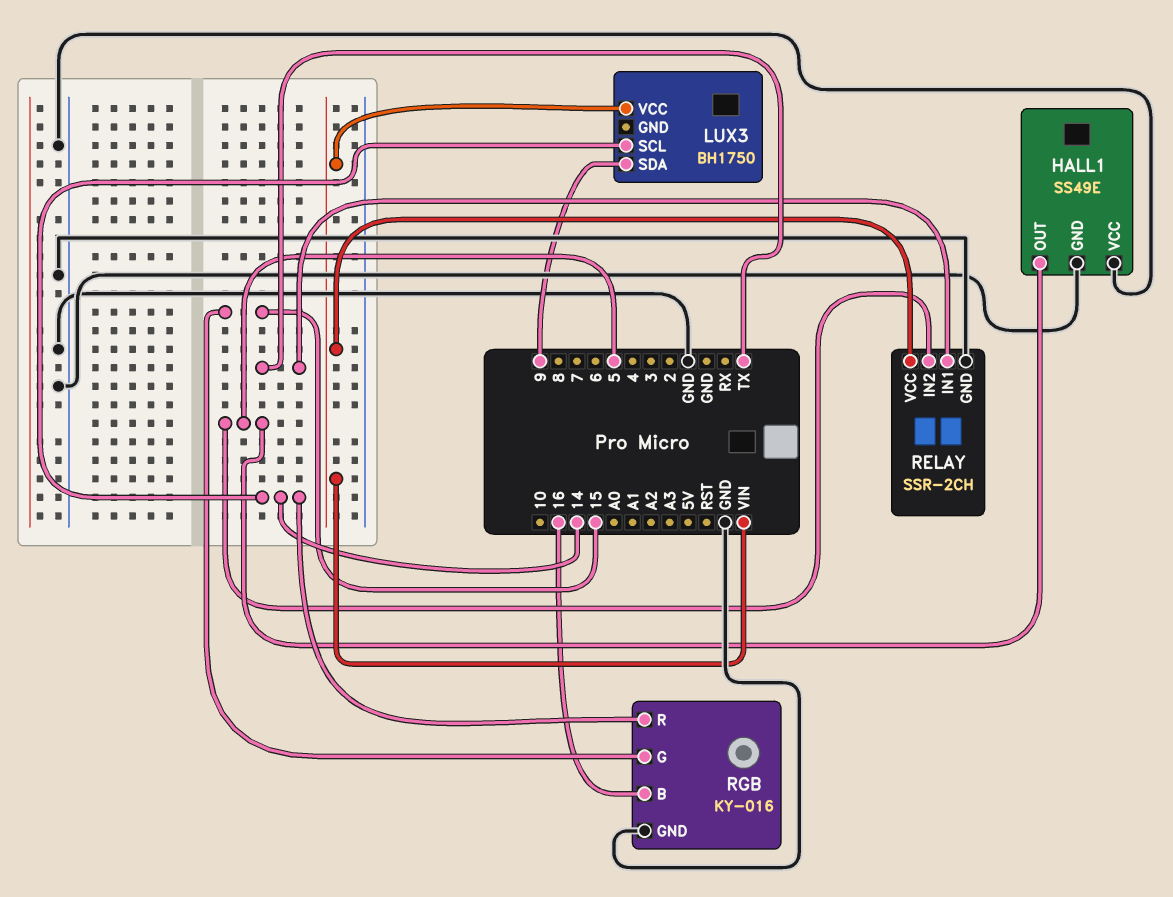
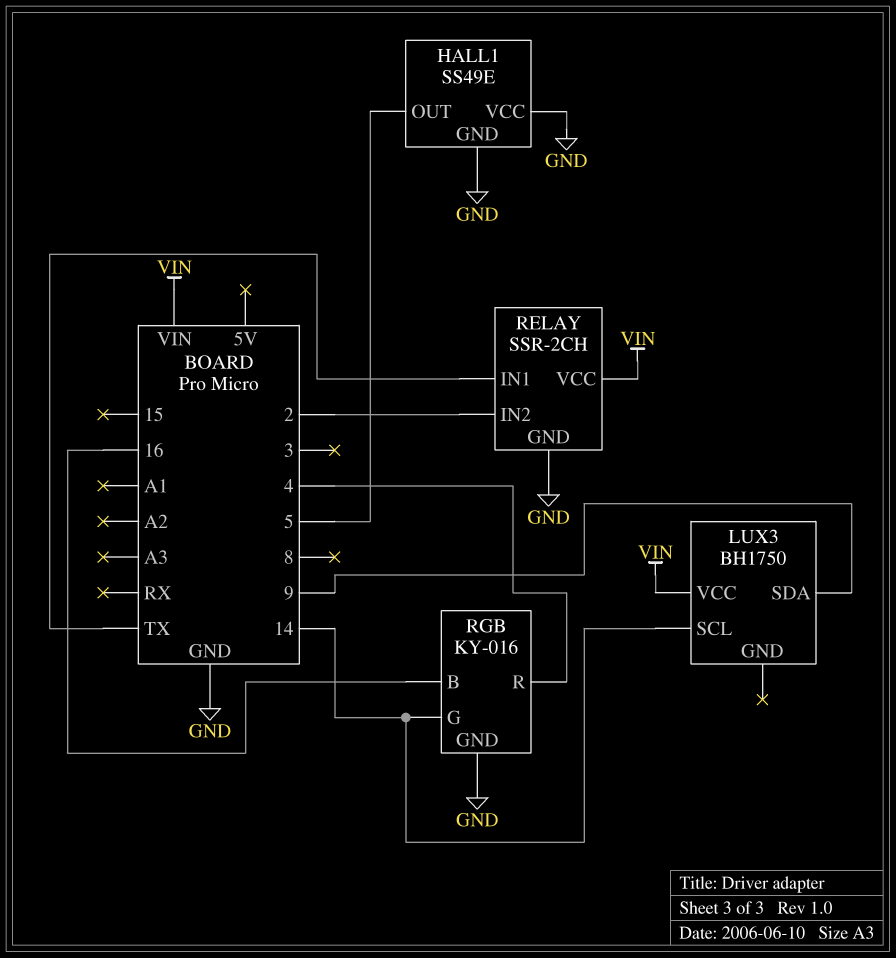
RELAY pin IN2: 5 -> 2
RGB pin G: 15 -> 14
RGB pin R: 14 -> 4

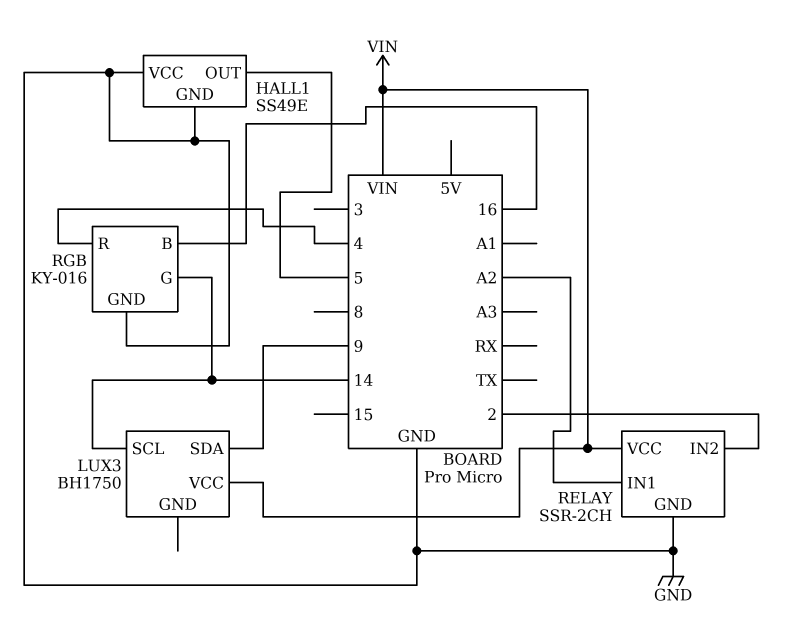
RELAY pin IN1: TX -> A2

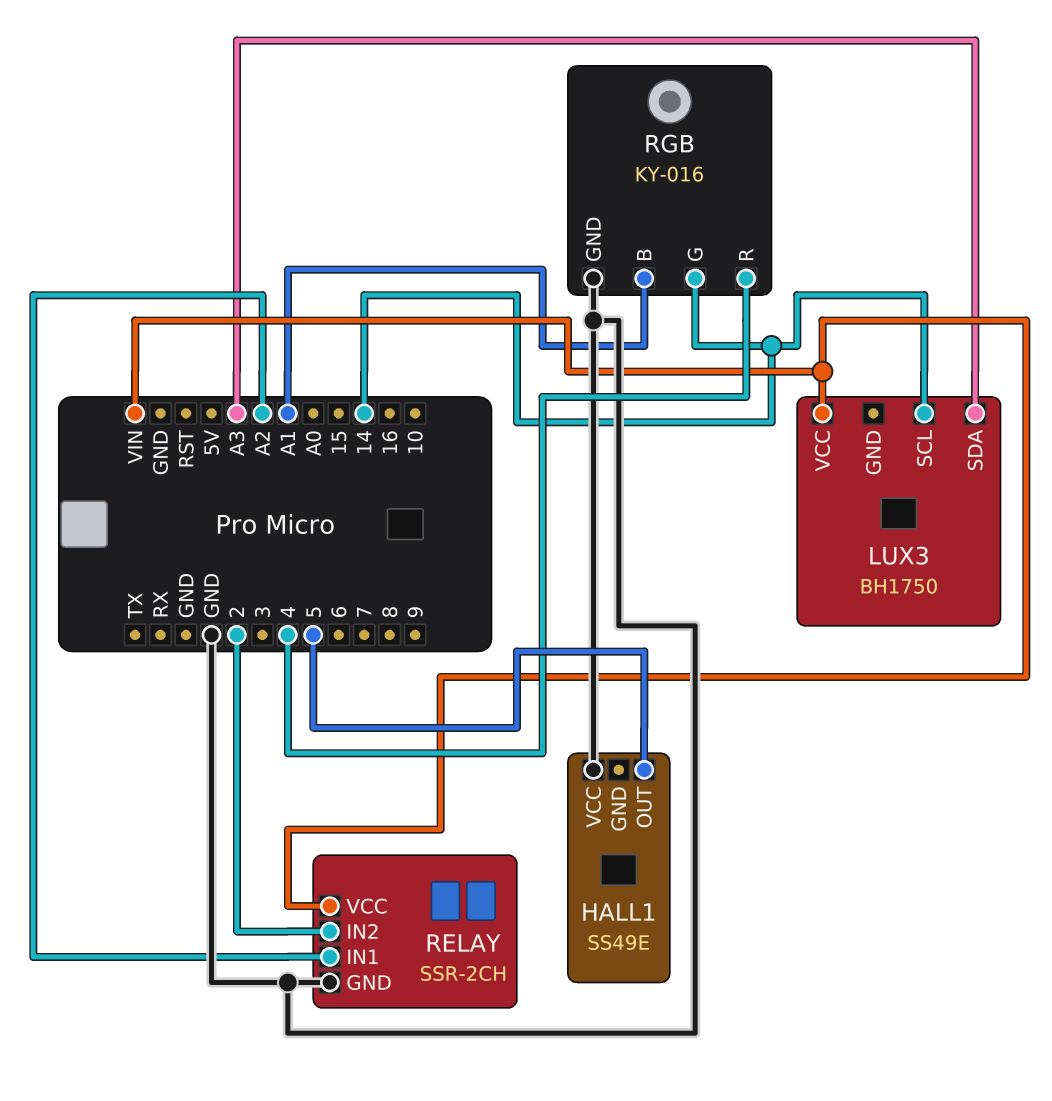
HALL1 pin GND: GND -> none
LUX3 pin SDA: 9 -> A3
RGB pin B: 16 -> A1

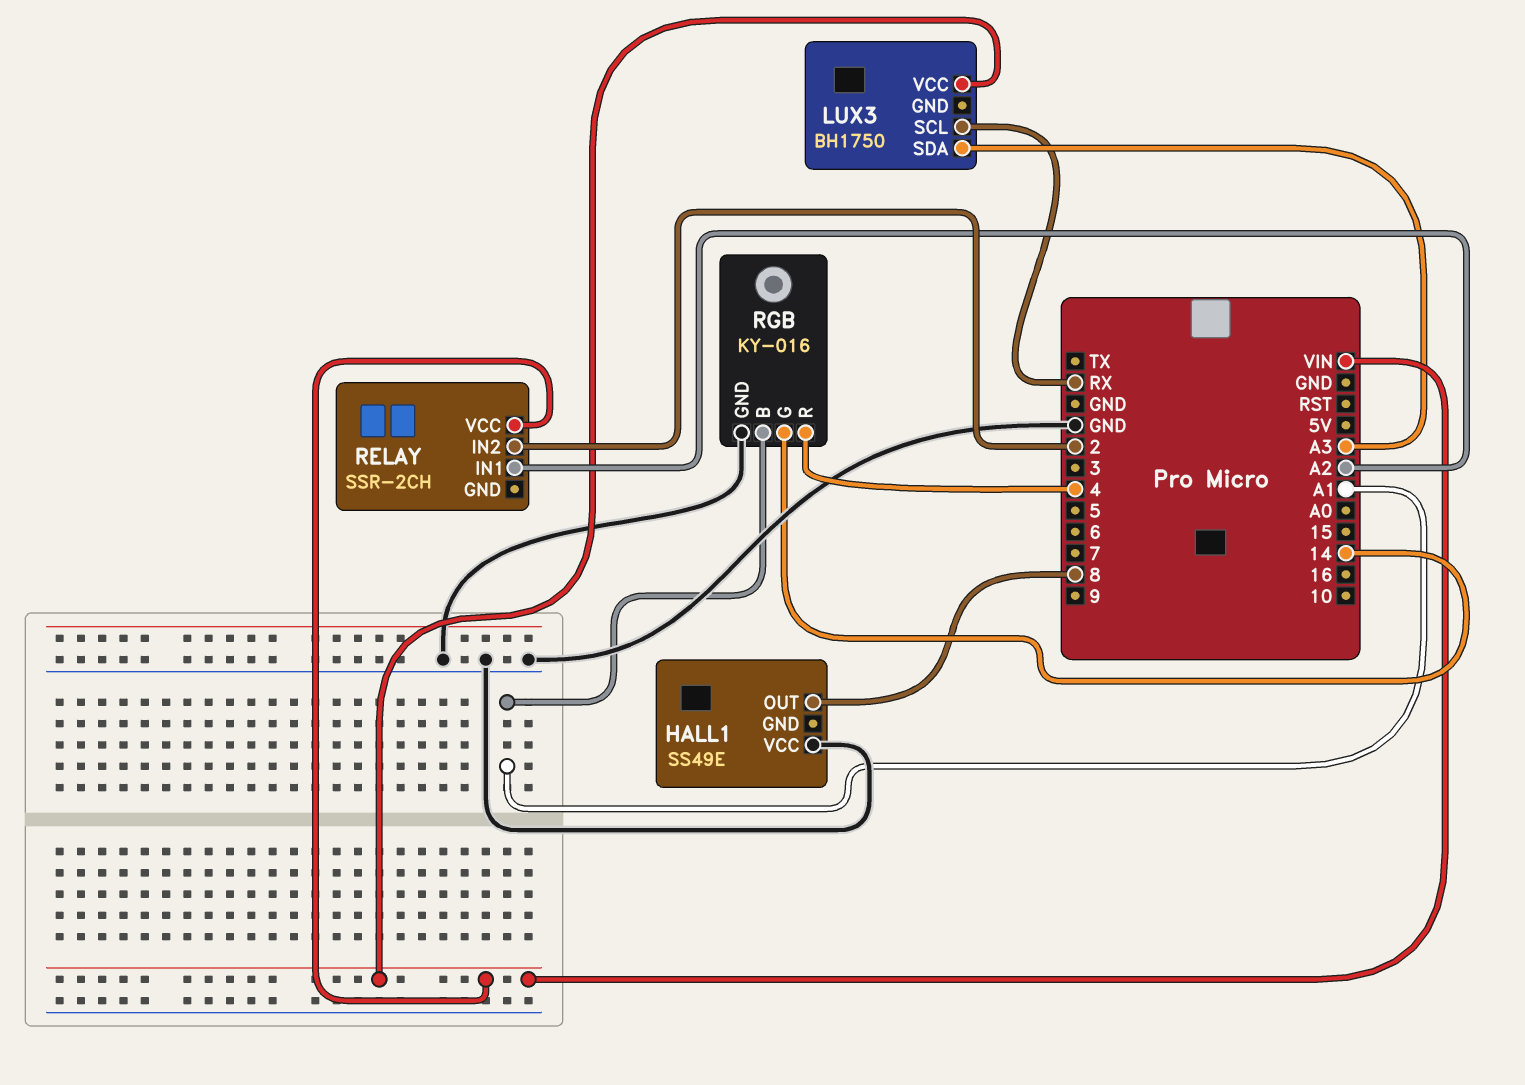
HALL1 pin OUT: 5 -> 8
LUX3 pin SCL: 14 -> RX
RELAY pin GND: GND -> none

